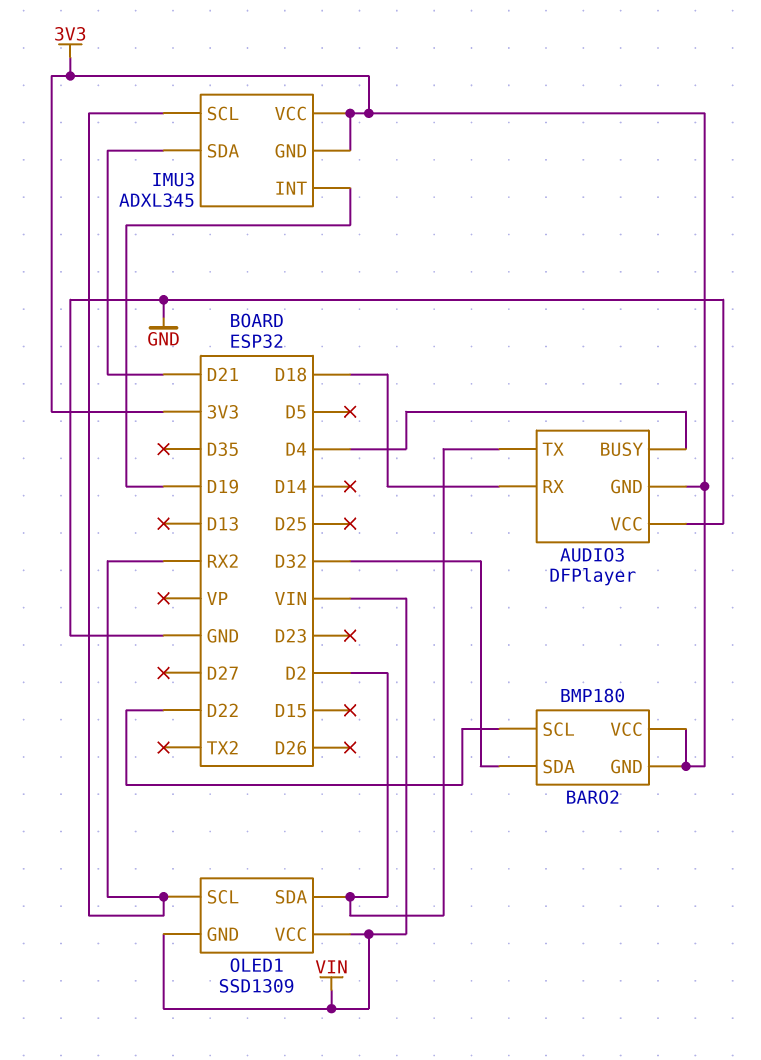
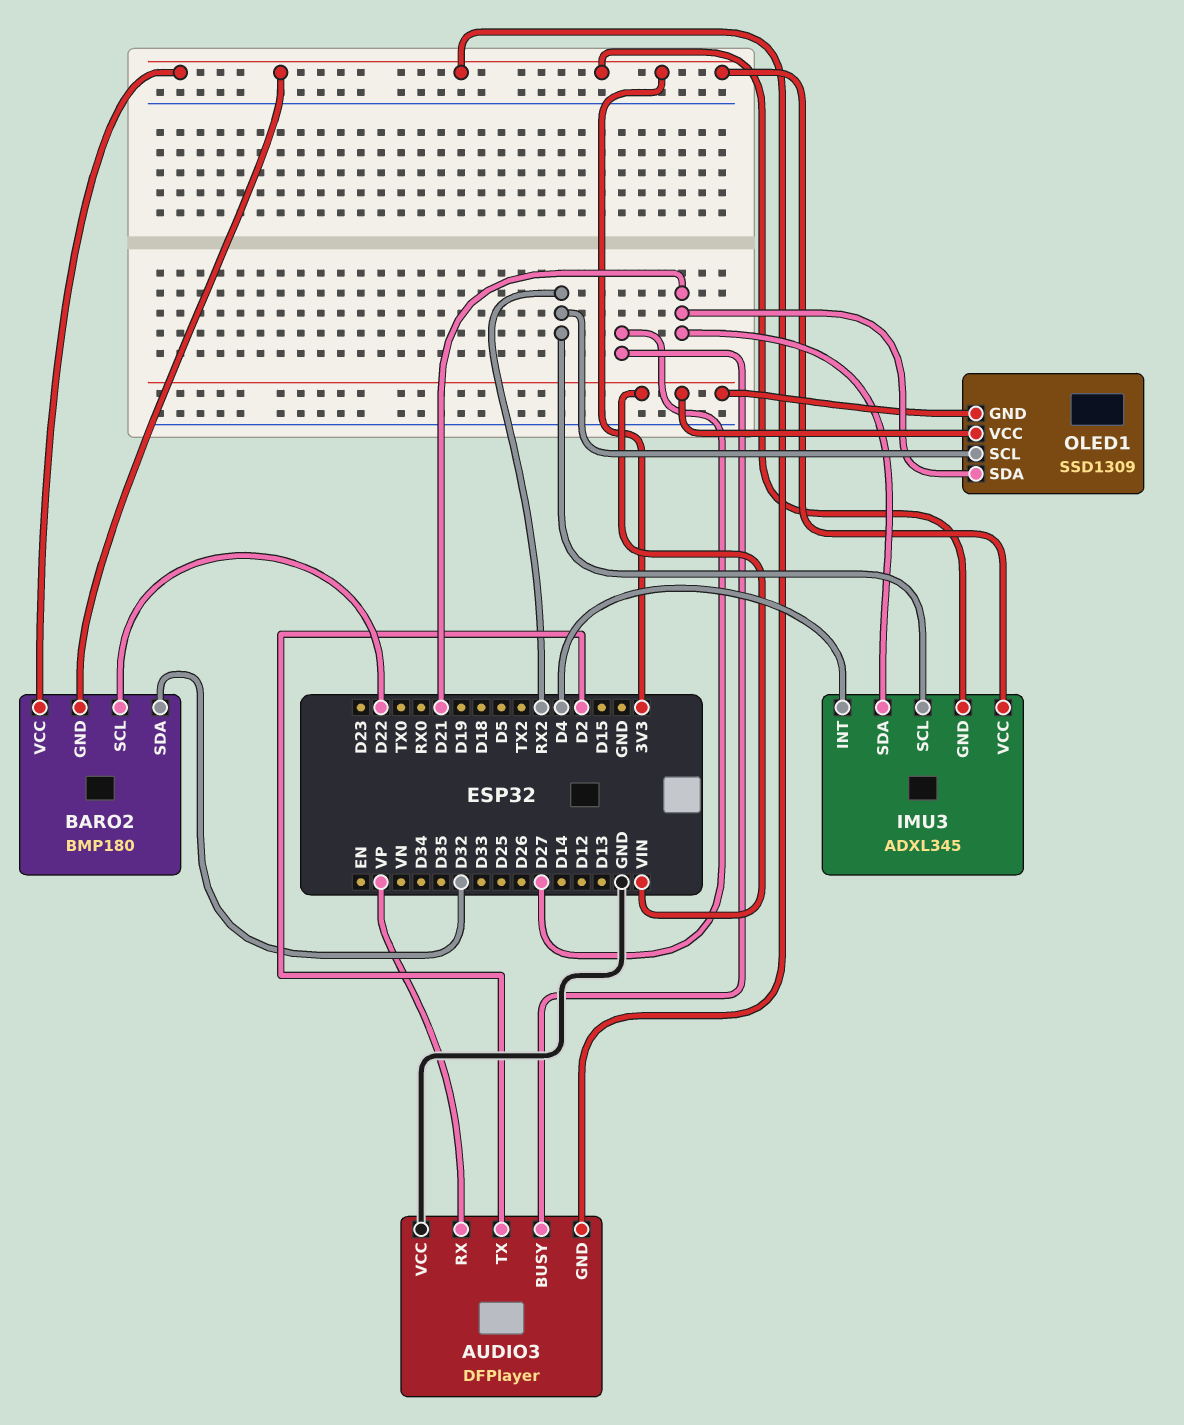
AUDIO3 pin BUSY: D4 -> D27
AUDIO3 pin RX: D18 -> VP
IMU3 pin INT: D19 -> D4
OLED1 pin SDA: D2 -> D21

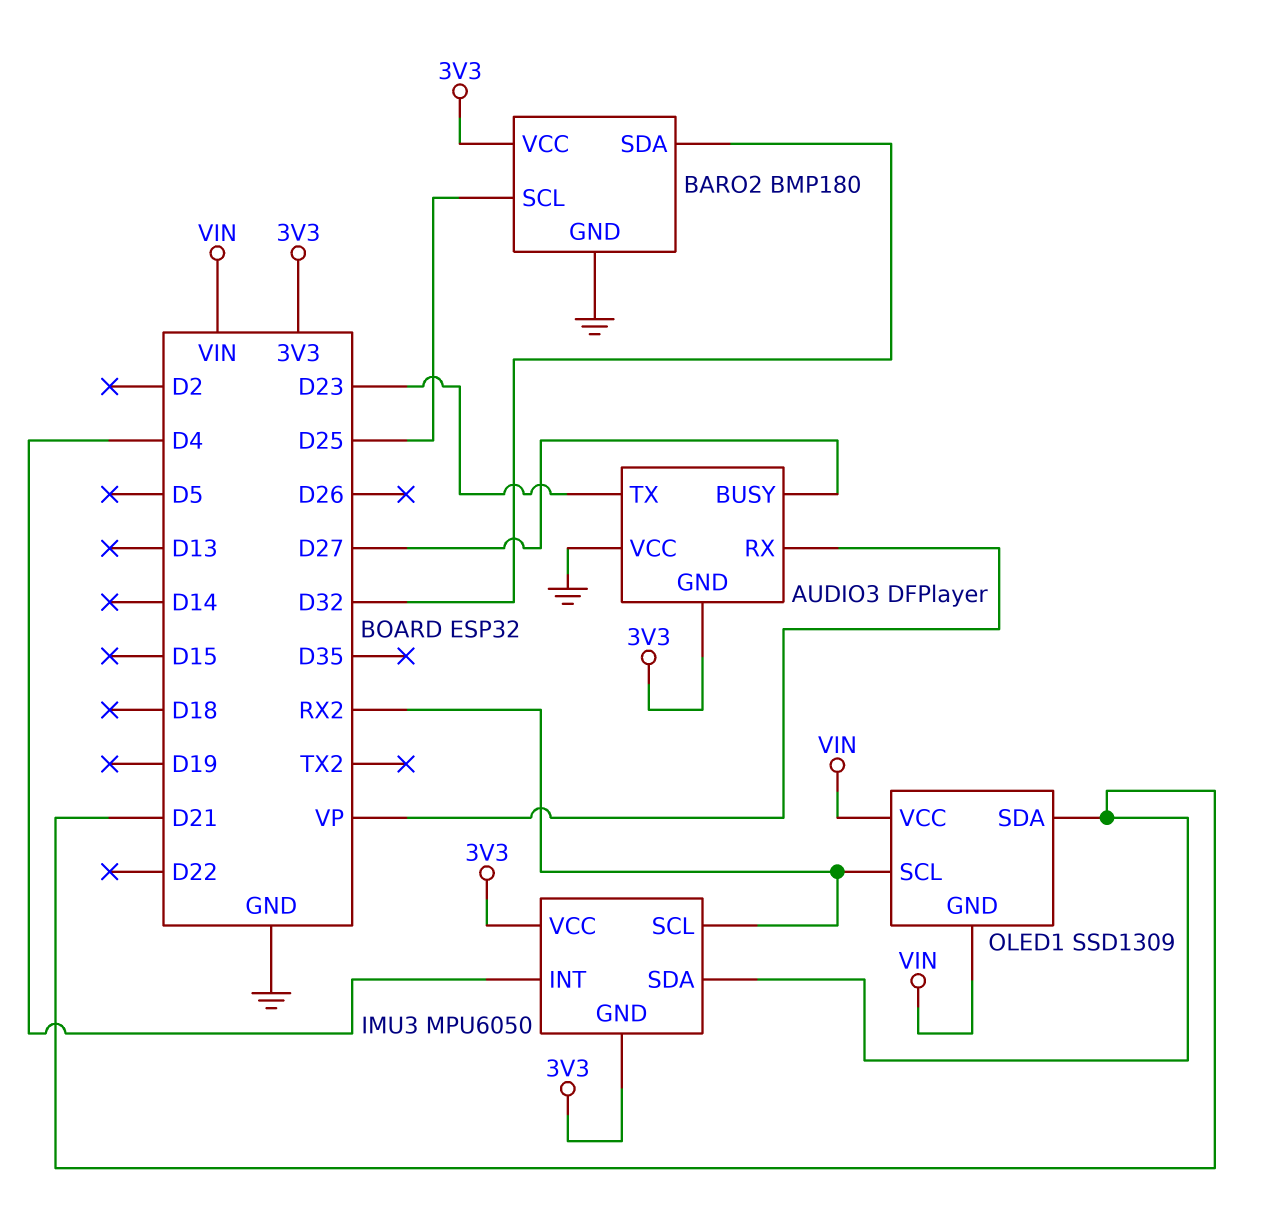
AUDIO3 pin TX: D2 -> D23
BARO2 pin GND: 3V3 -> GND
BARO2 pin SCL: D22 -> D25
IMU3: ADXL345 -> MPU6050

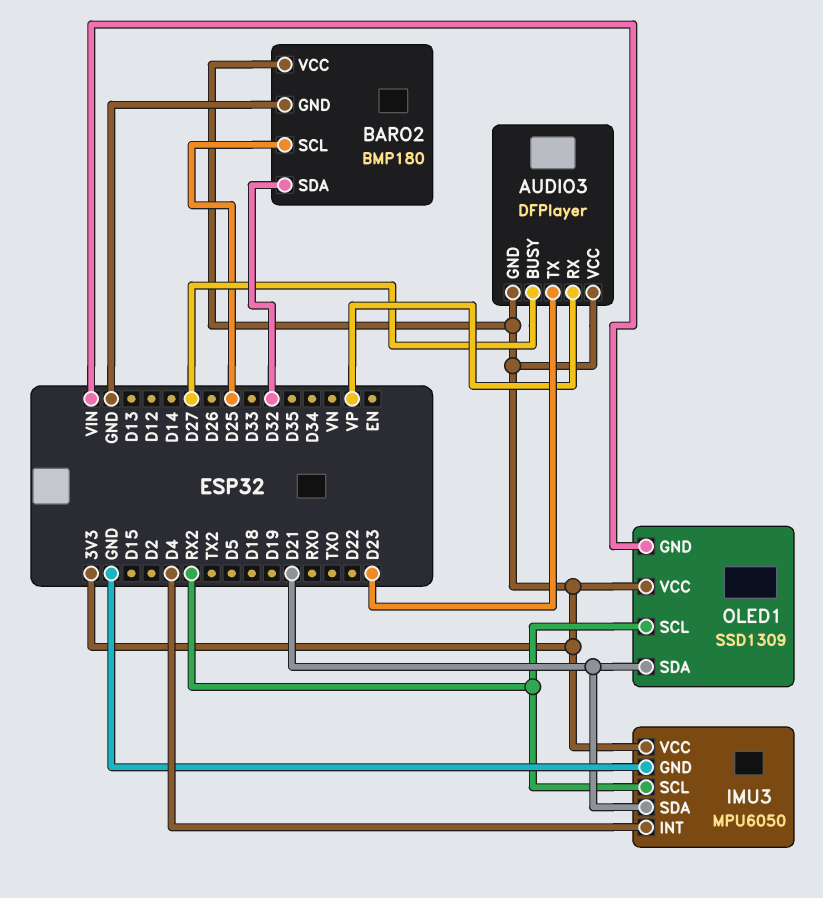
AUDIO3 pin VCC: GND -> 3V3
IMU3 pin GND: 3V3 -> GND
OLED1 pin VCC: VIN -> 3V3

